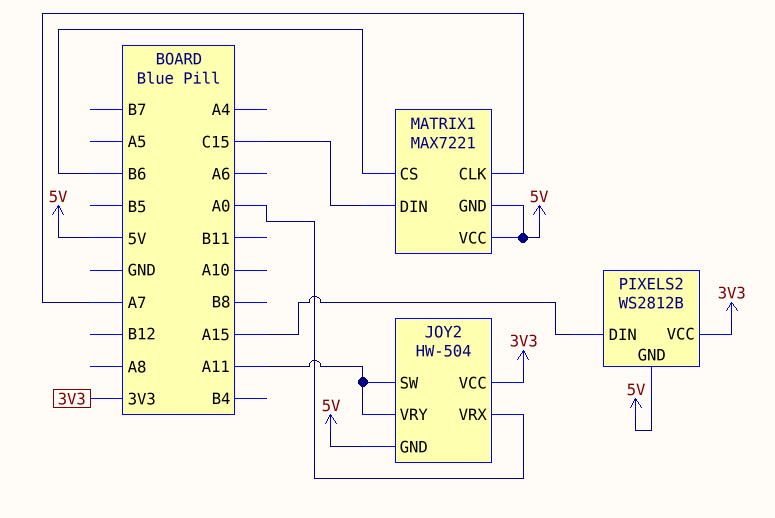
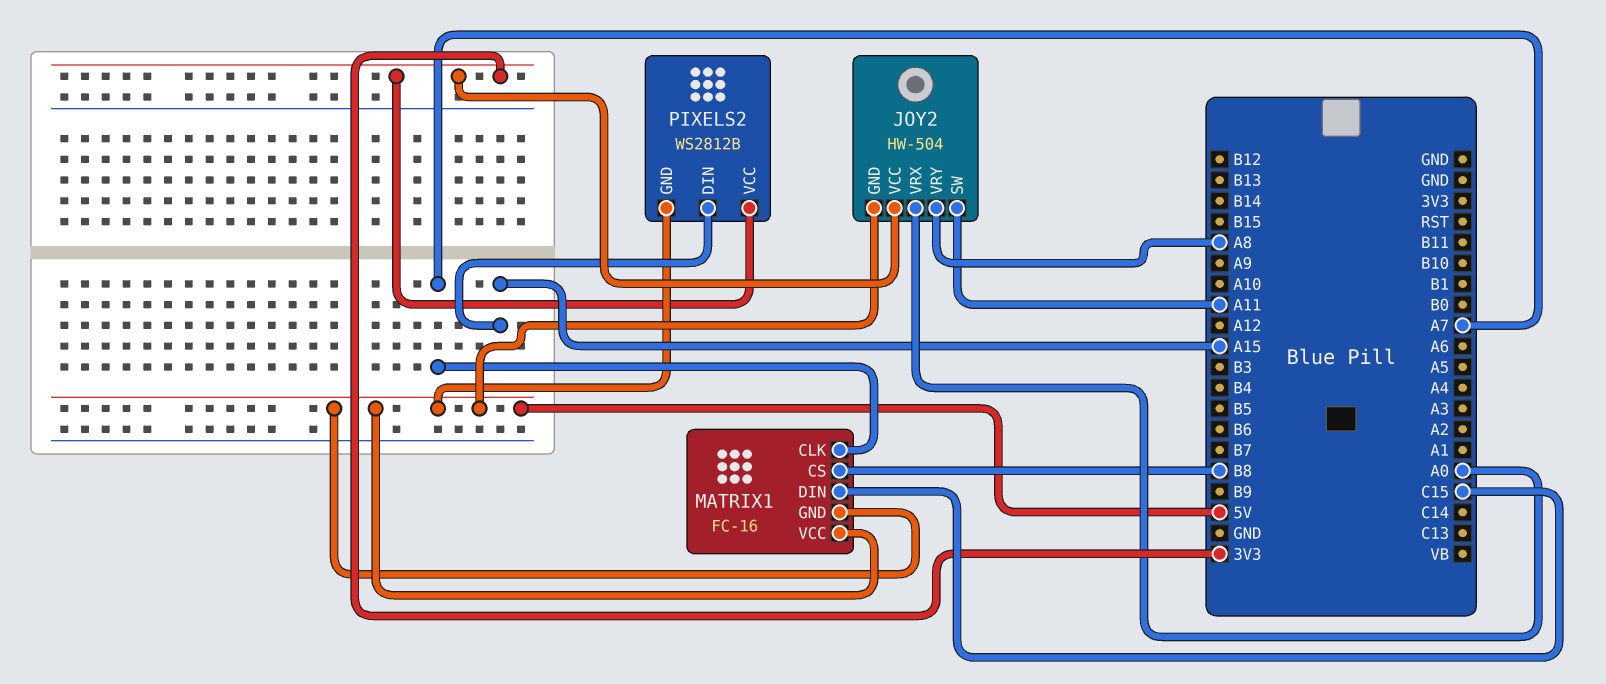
JOY2 pin VRY: A11 -> A8
MATRIX1: MAX7221 -> FC-16
MATRIX1 pin CS: B6 -> B8

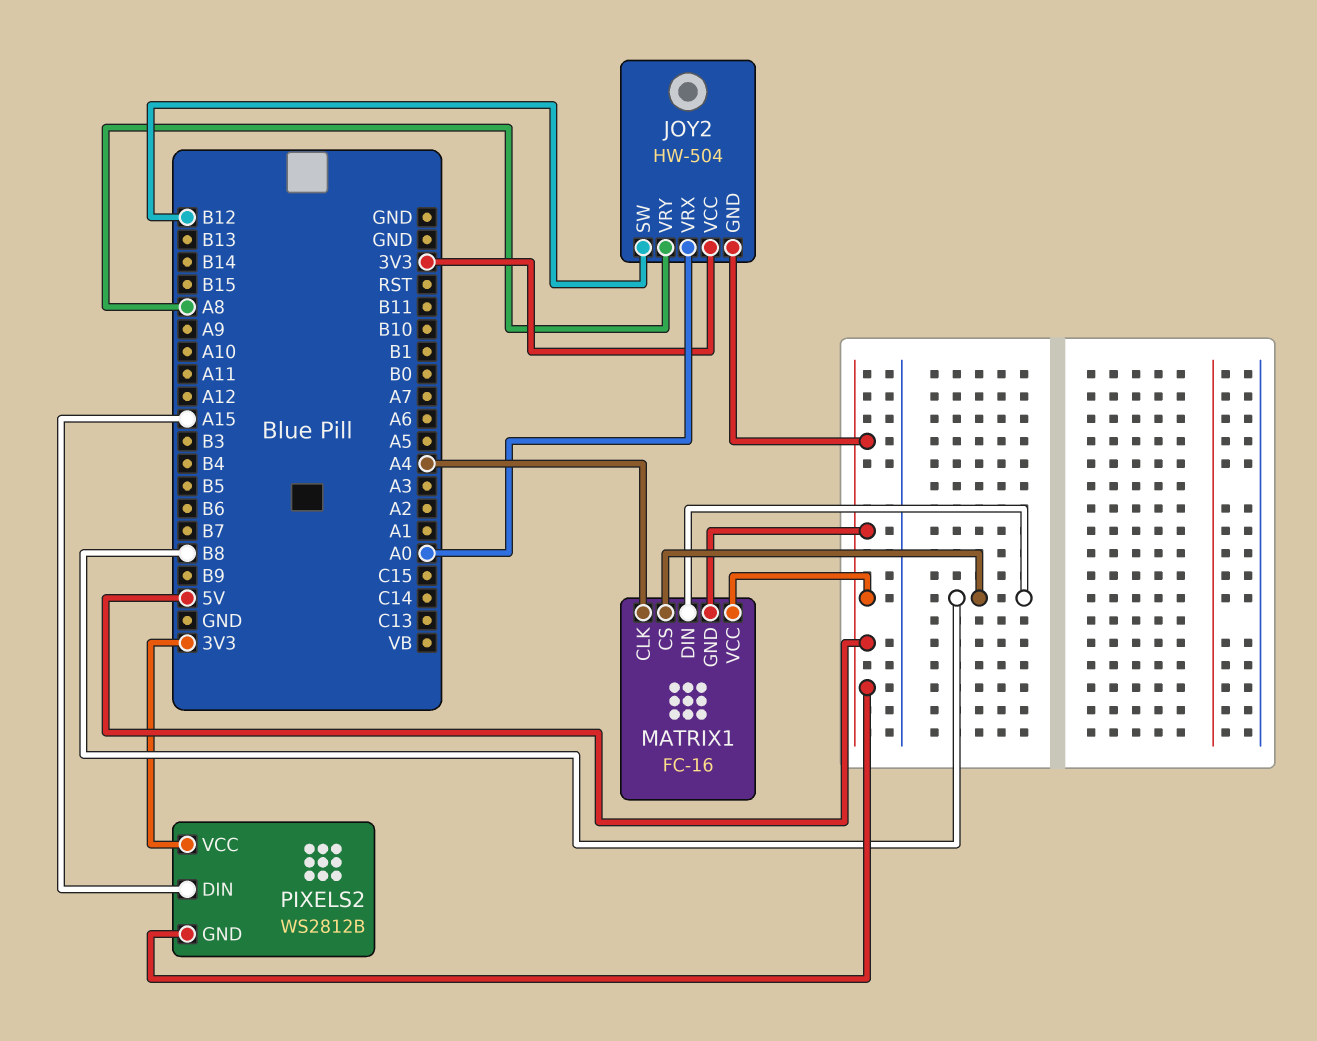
JOY2 pin SW: A11 -> B12
MATRIX1 pin CLK: A7 -> A4
MATRIX1 pin DIN: C15 -> B8

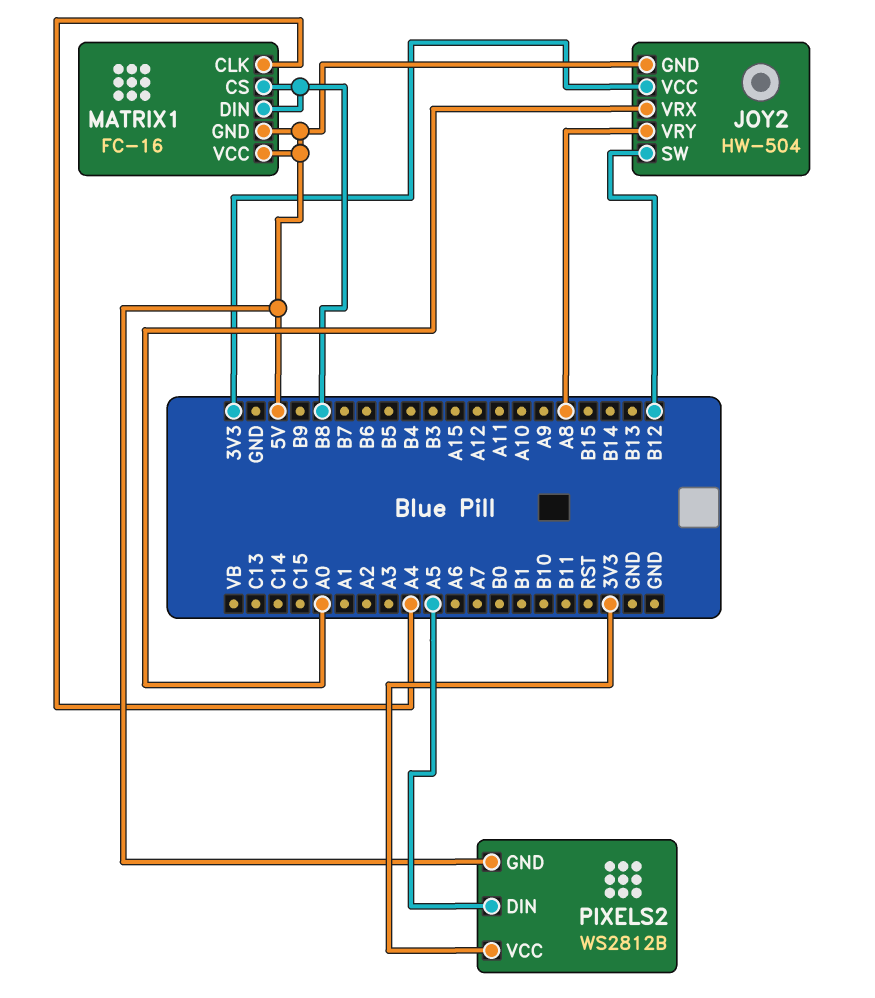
PIXELS2 pin DIN: A15 -> A5

